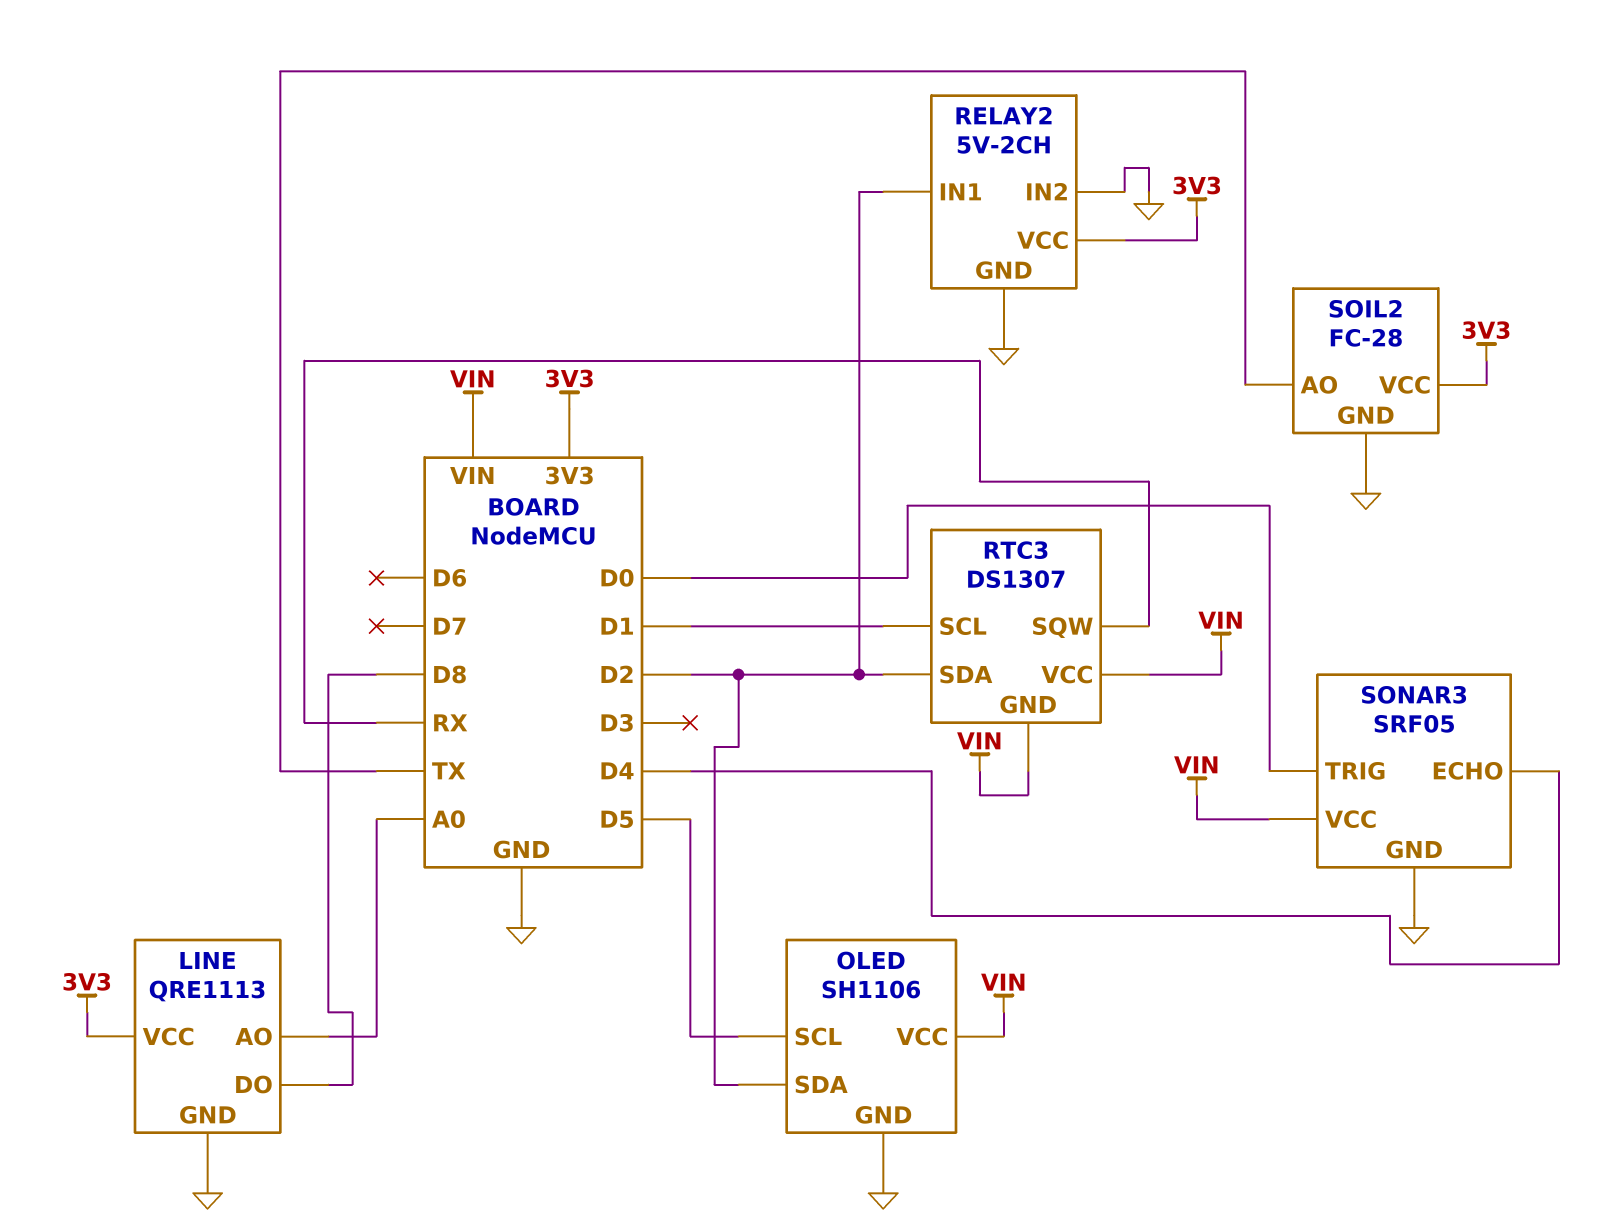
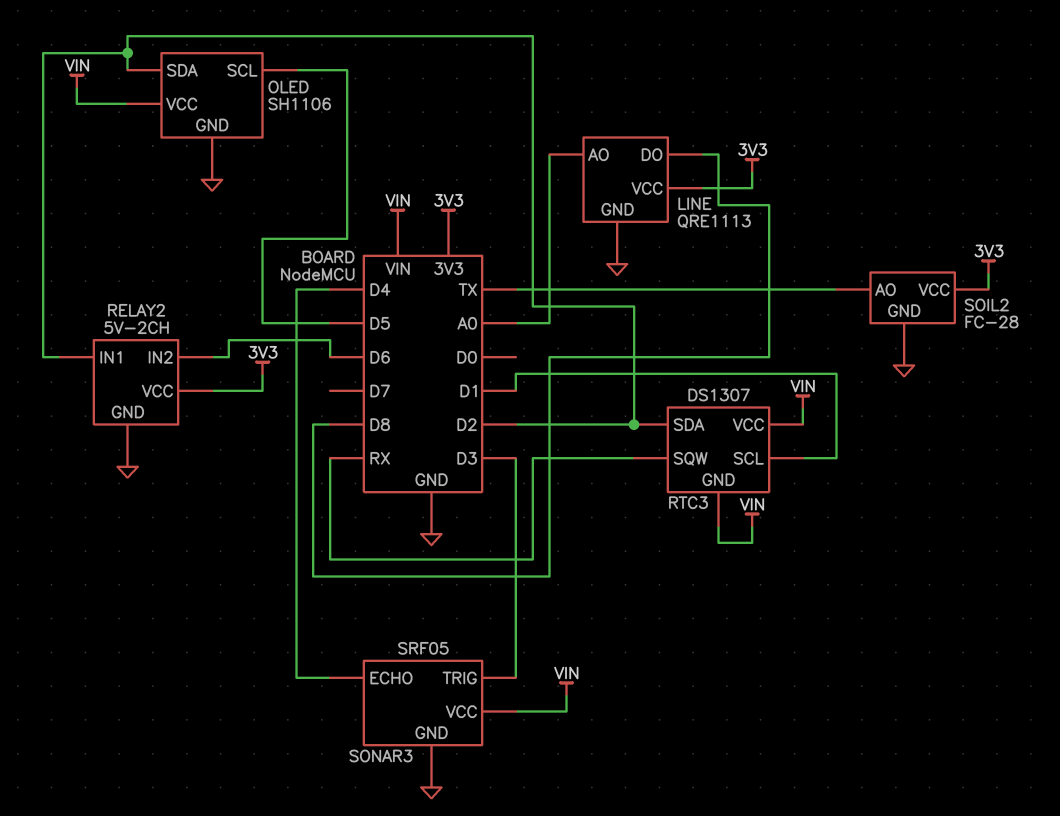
RELAY2 pin IN2: GND -> D6
SONAR3 pin TRIG: D0 -> D3

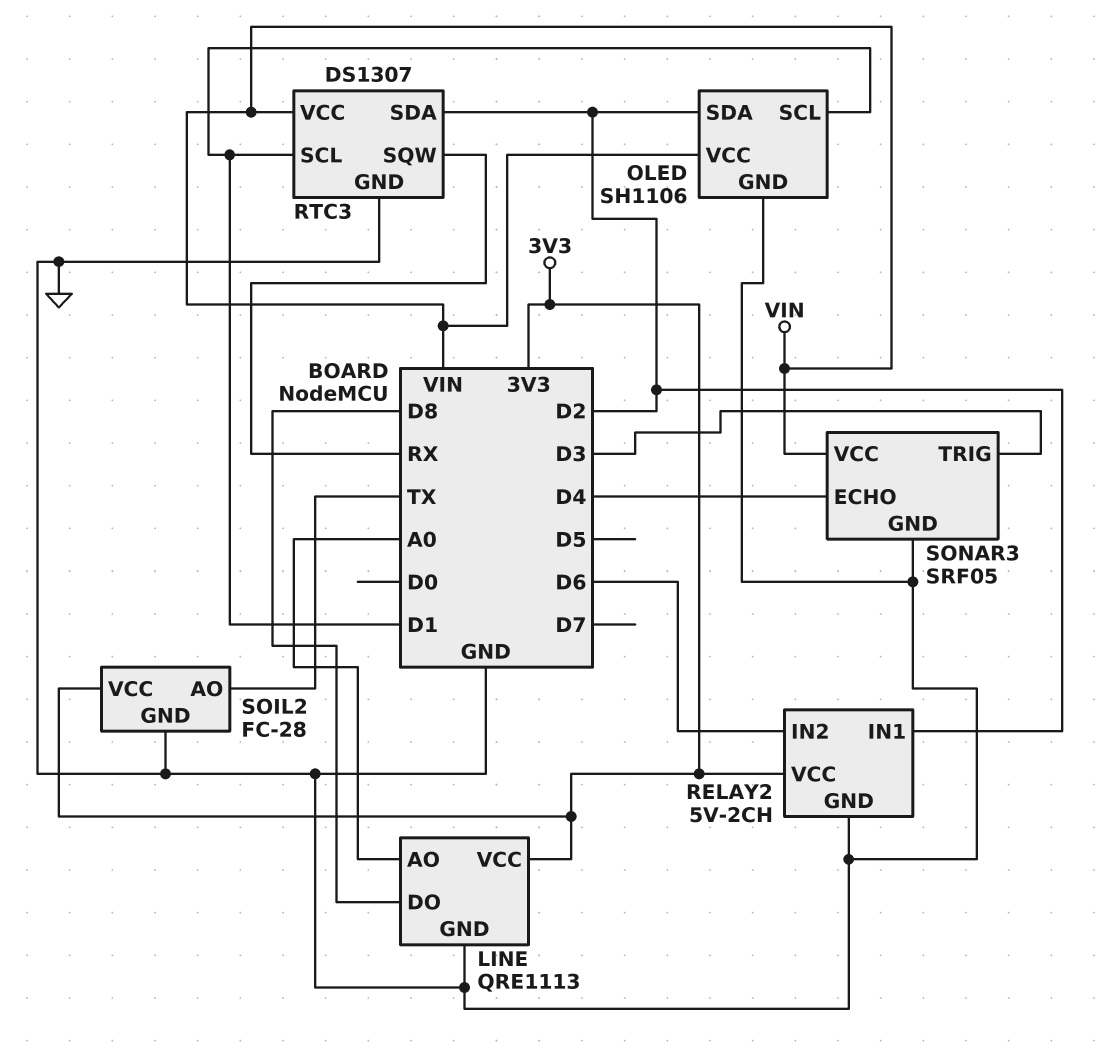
OLED pin SCL: D5 -> D1
RTC3 pin GND: VIN -> GND

